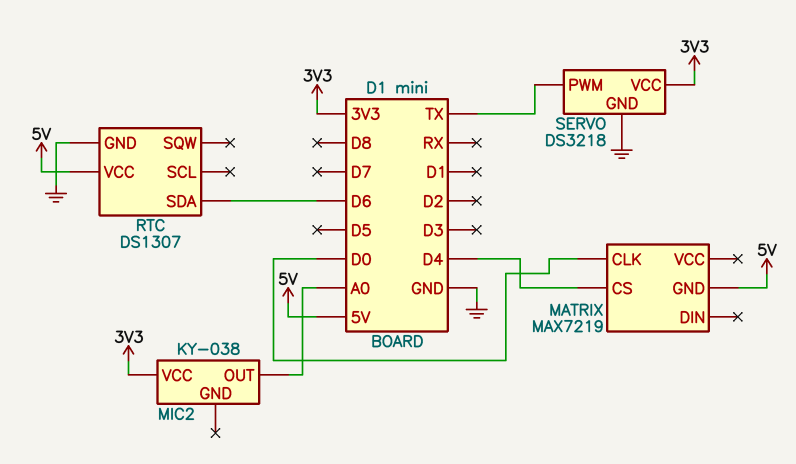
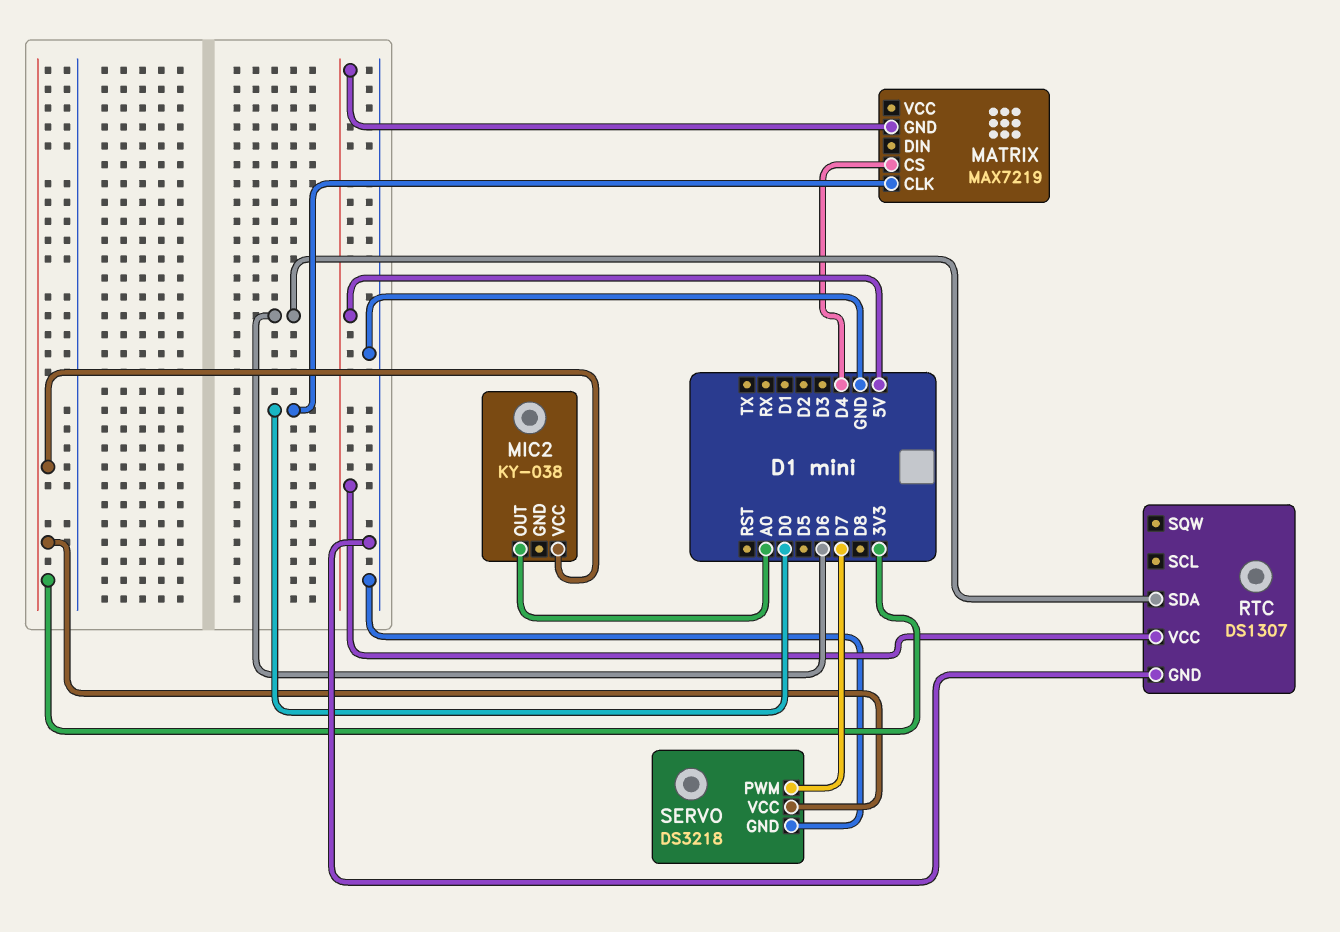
SERVO pin PWM: TX -> D7

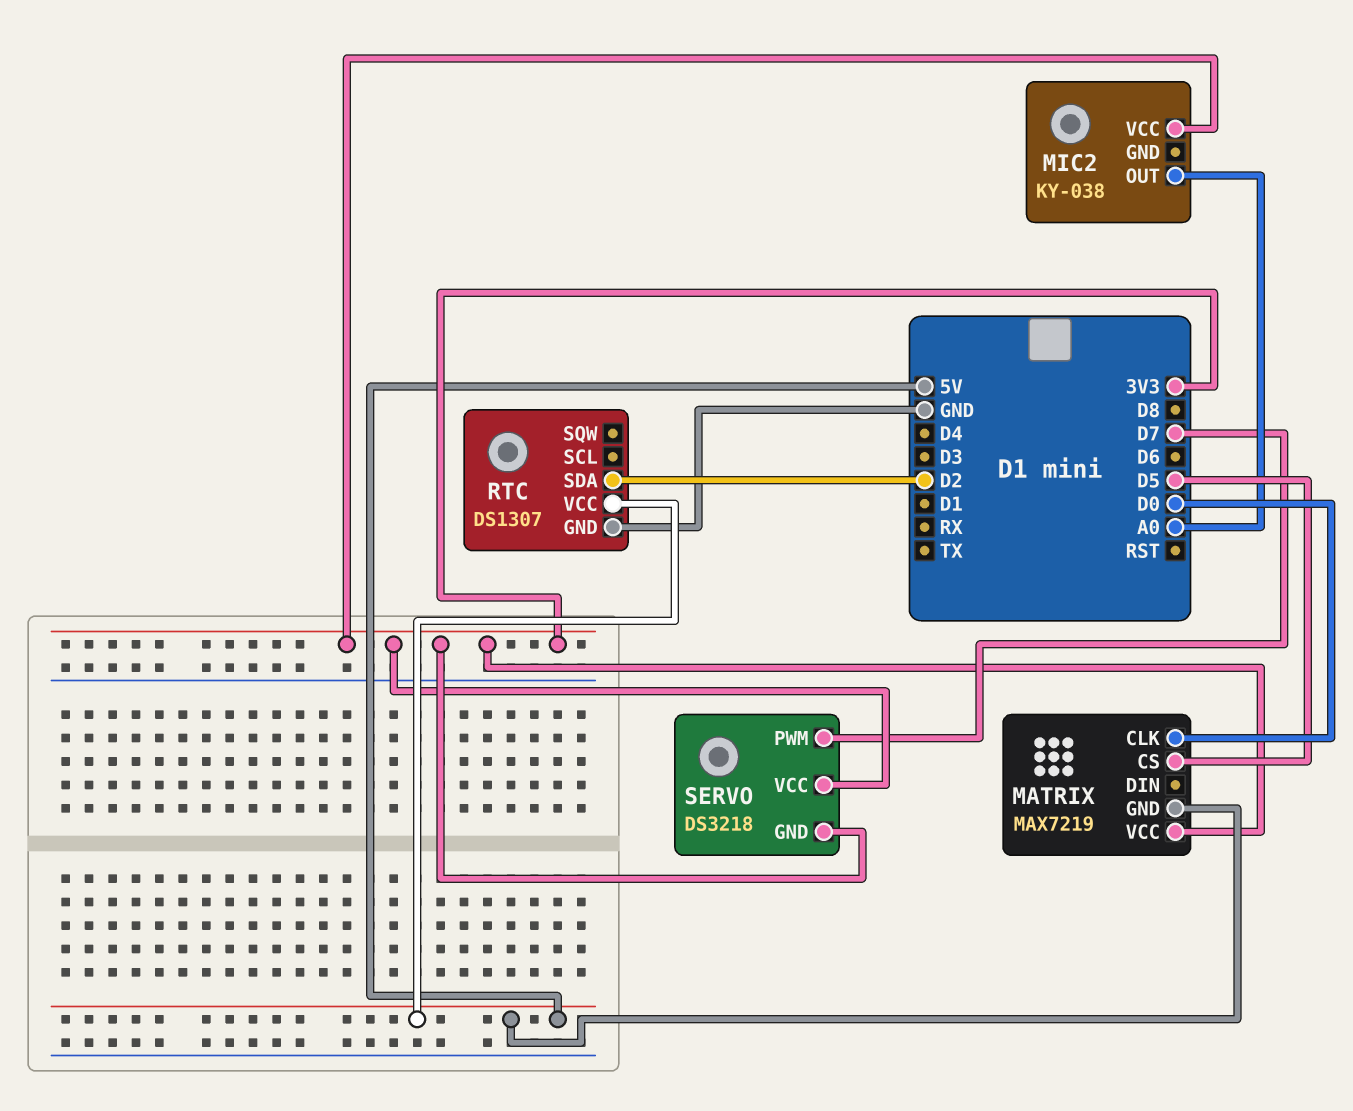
MATRIX pin CS: D4 -> D5
MATRIX pin VCC: none -> 3V3
RTC pin SDA: D6 -> D2
SERVO pin GND: GND -> 3V3

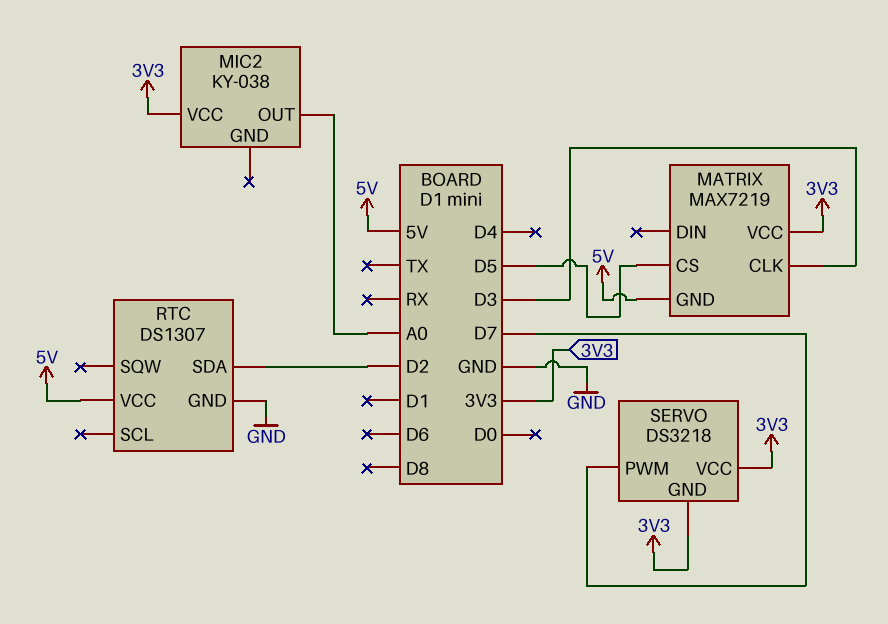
MATRIX pin CLK: D0 -> D3

